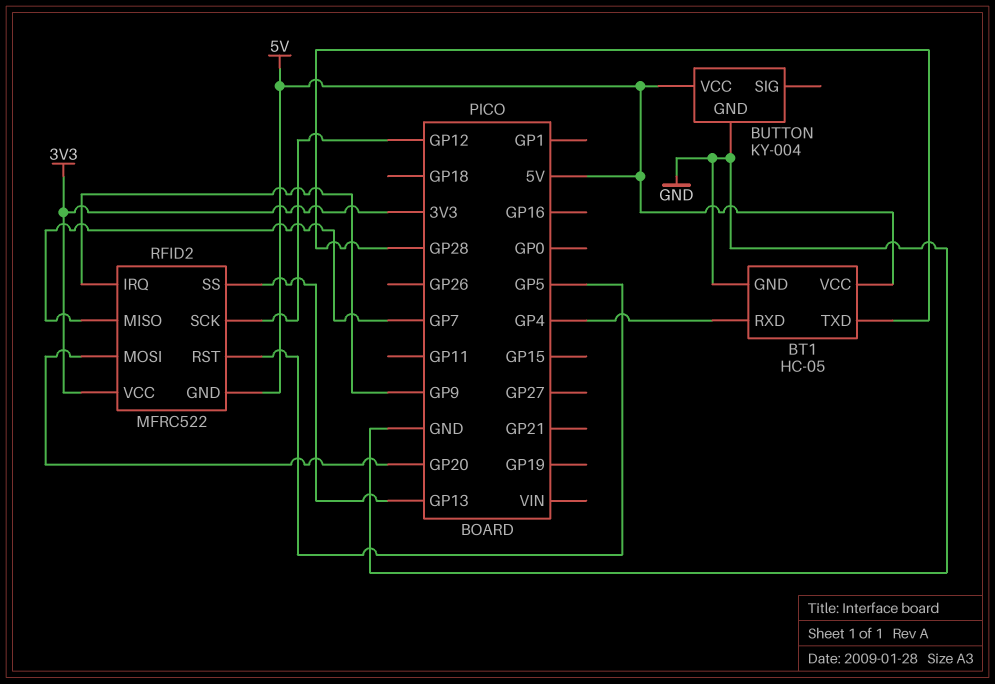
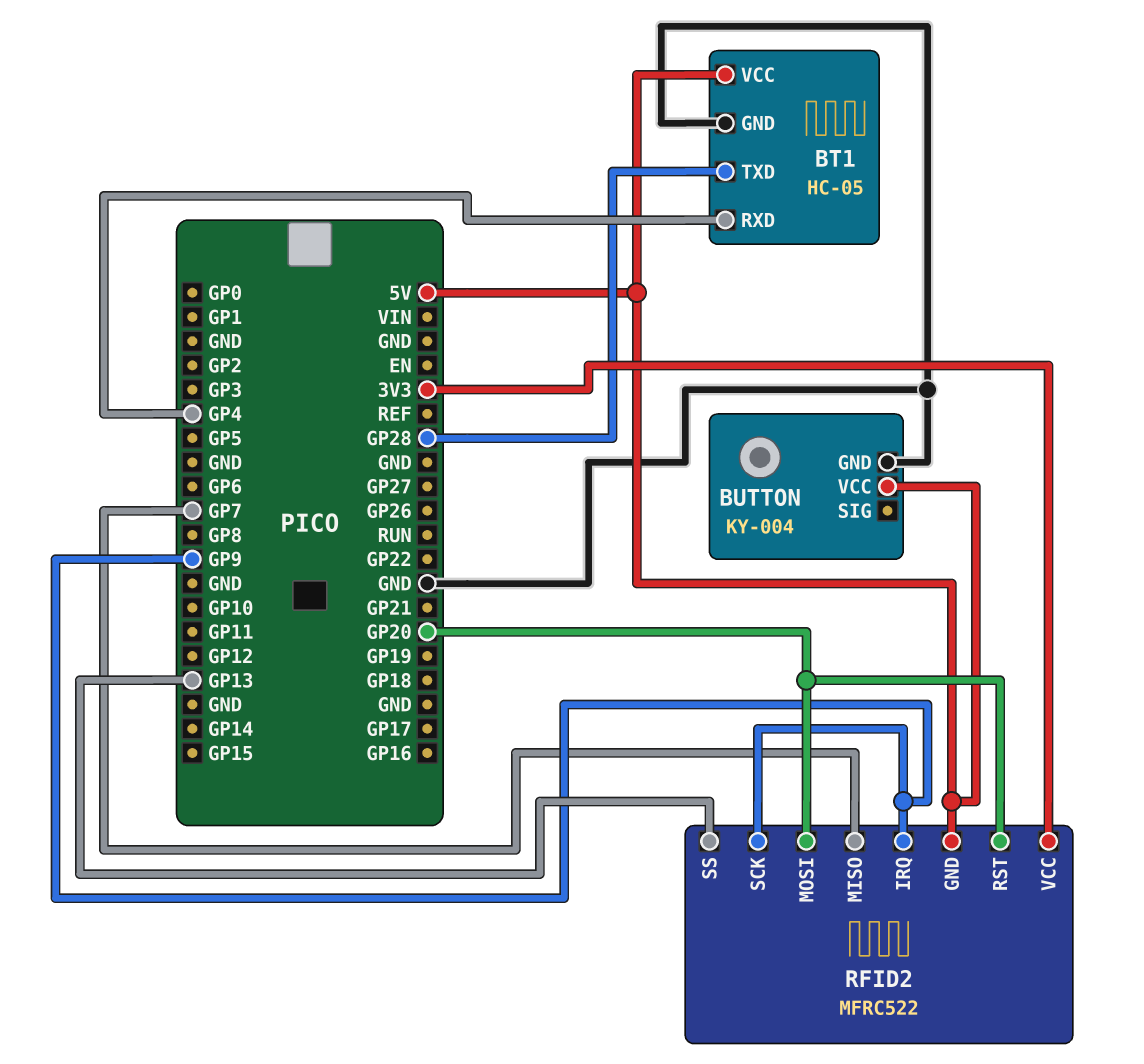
RFID2 pin RST: GP5 -> GP20
RFID2 pin SCK: GP12 -> GP9

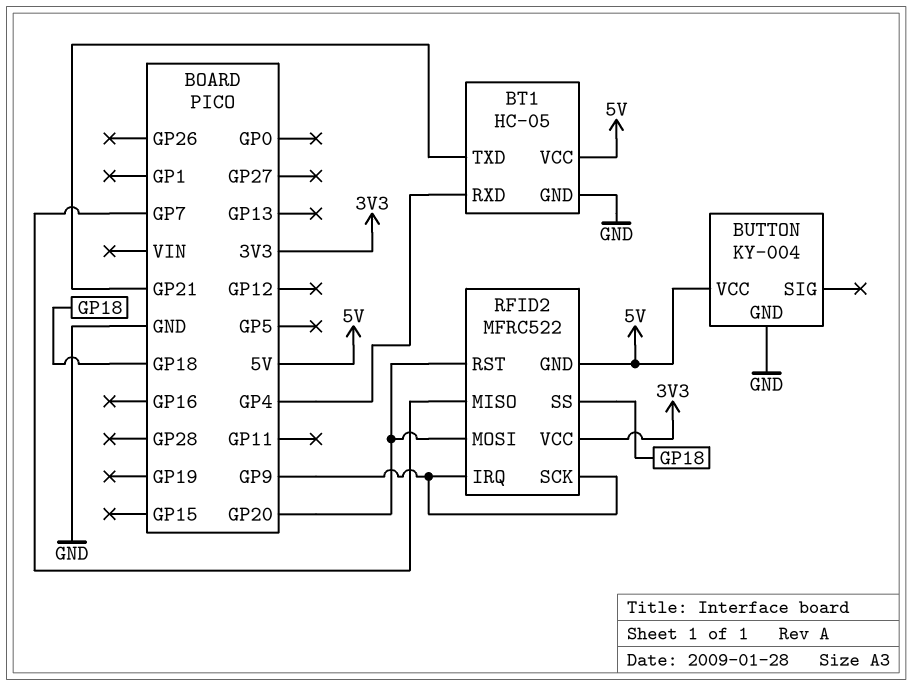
BT1 pin TXD: GP28 -> GP21
RFID2 pin SS: GP13 -> GP18

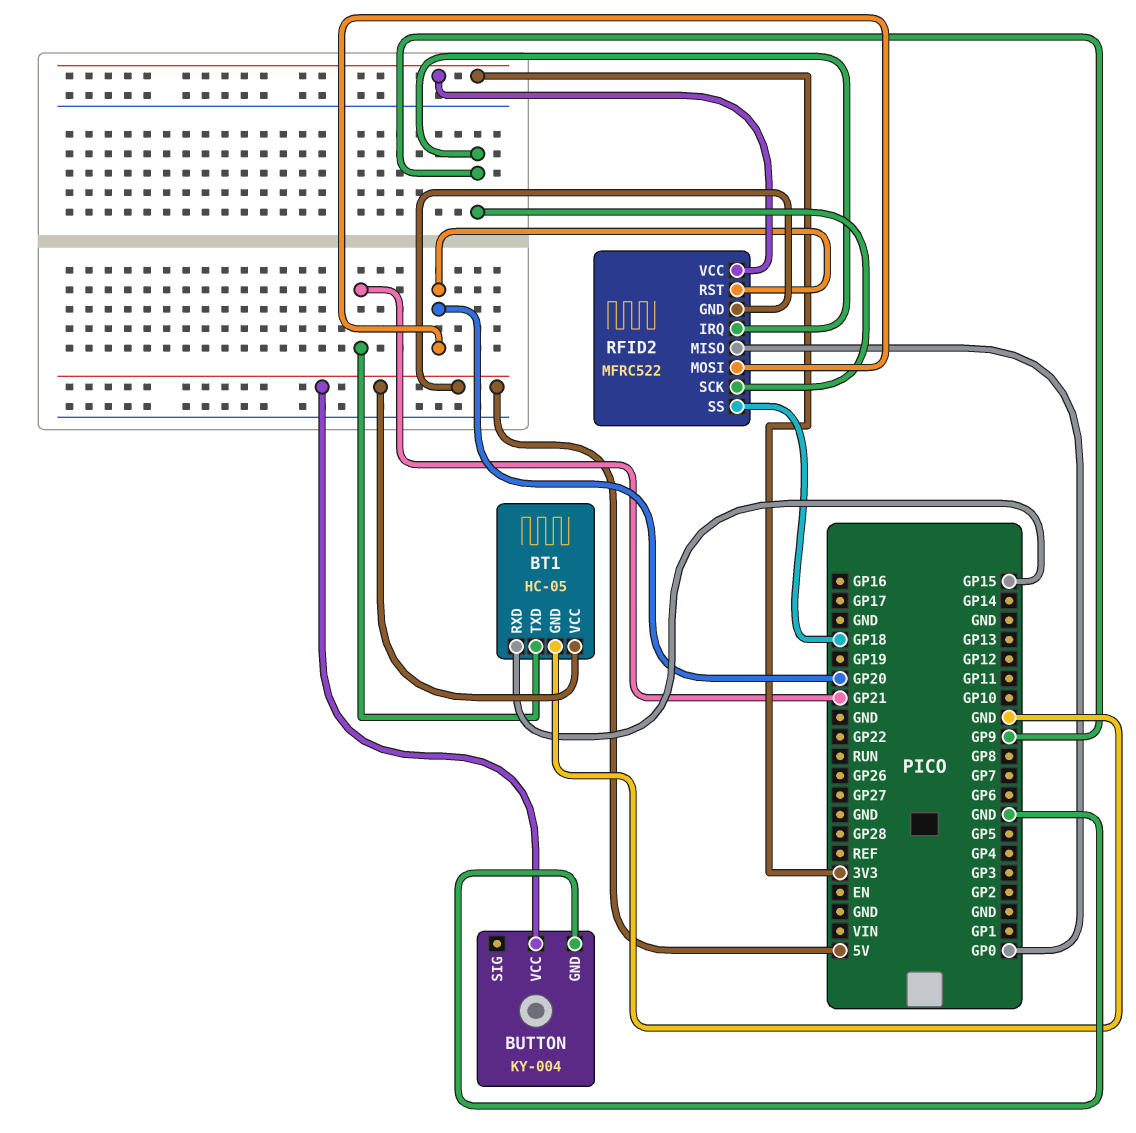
BT1 pin RXD: GP4 -> GP15
RFID2 pin MISO: GP7 -> GP0

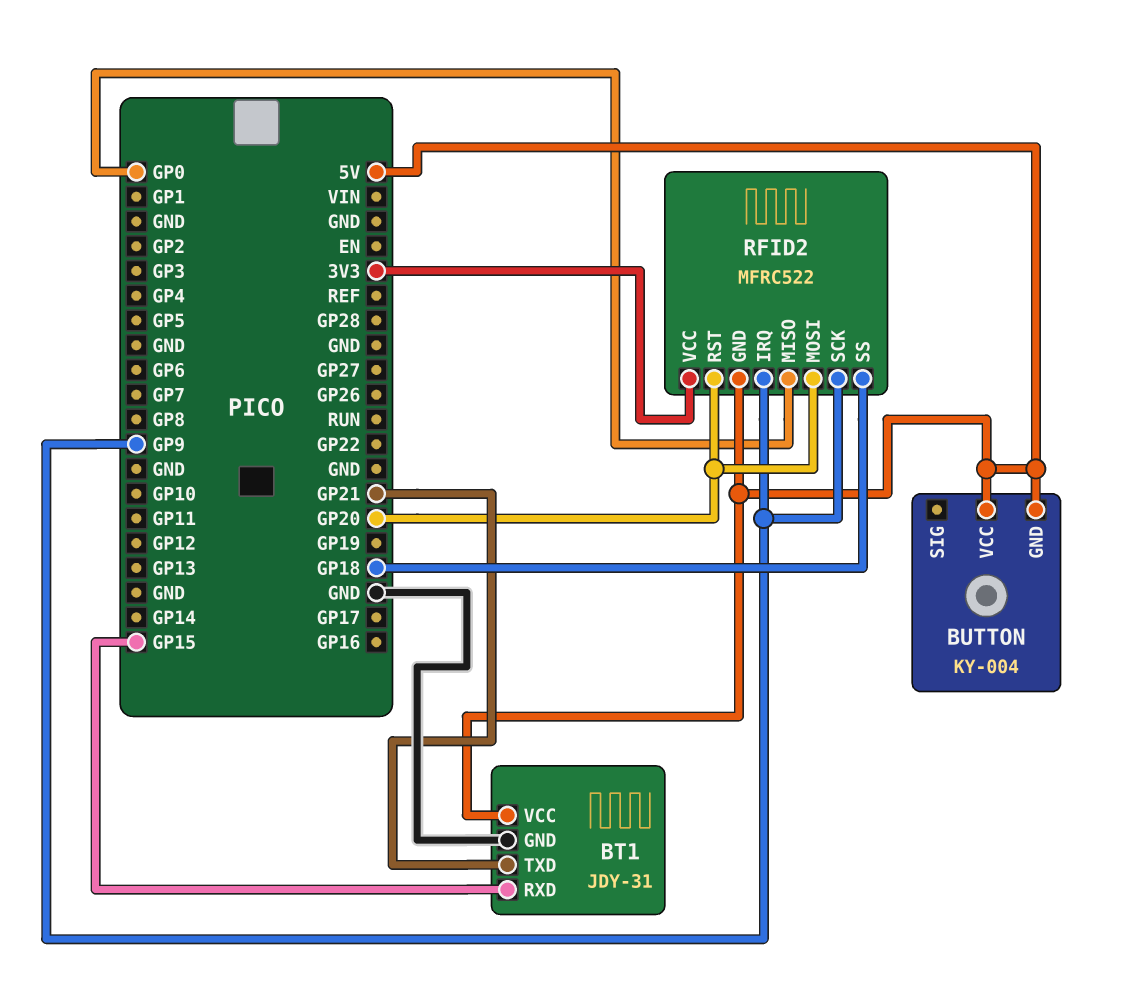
BT1: HC-05 -> JDY-31
BUTTON pin GND: GND -> 5V

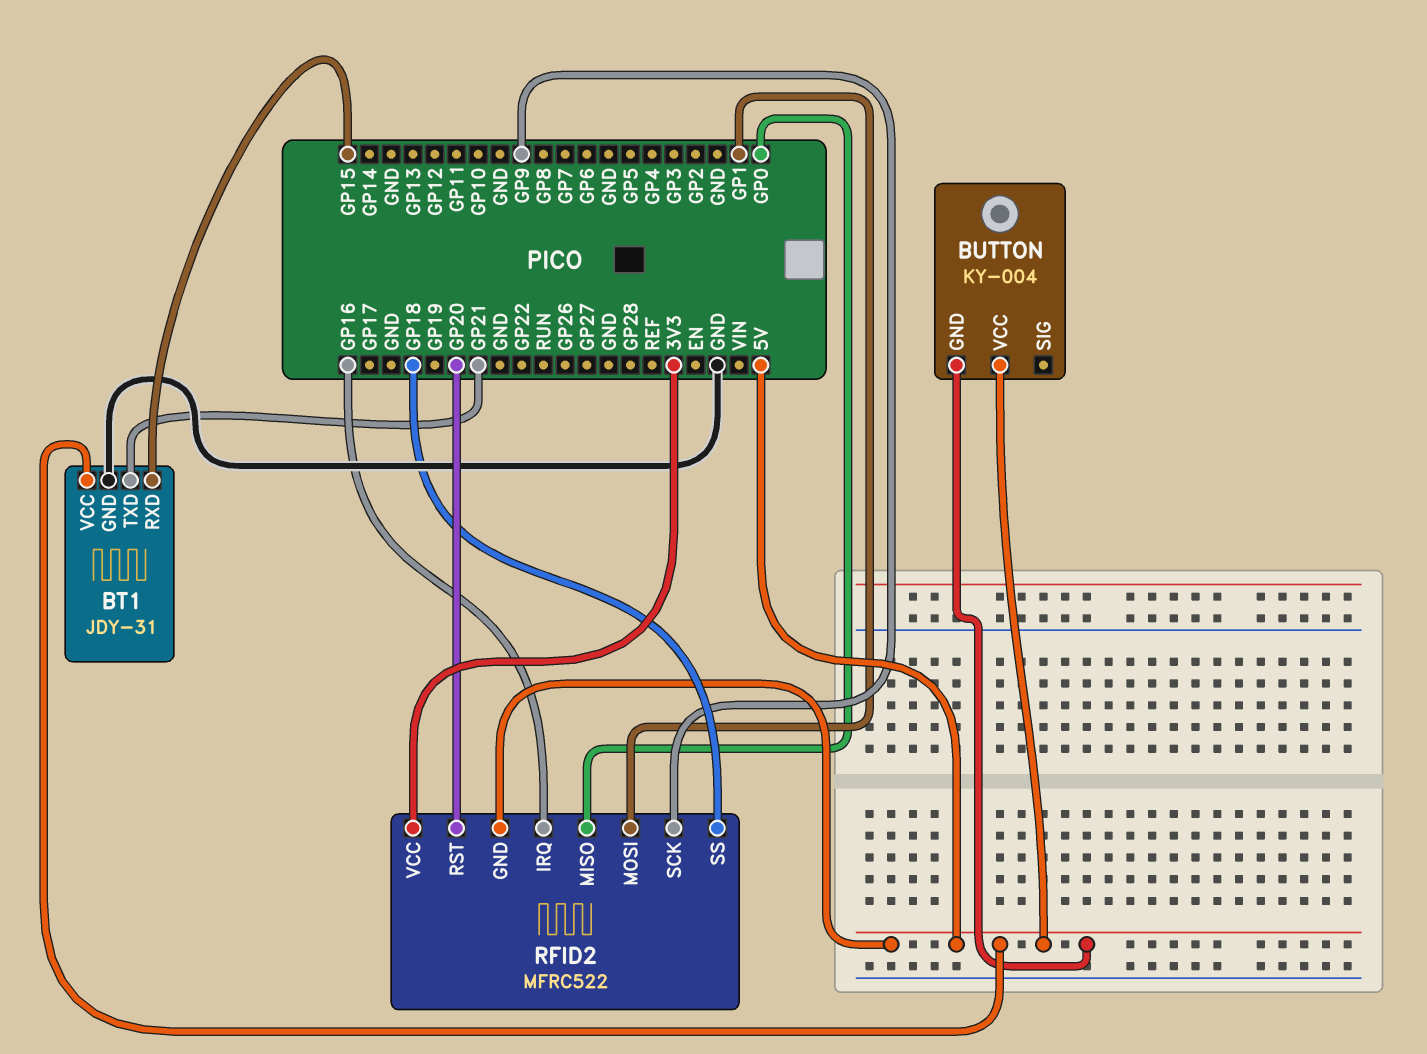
RFID2 pin IRQ: GP9 -> GP16
RFID2 pin MOSI: GP20 -> GP1

